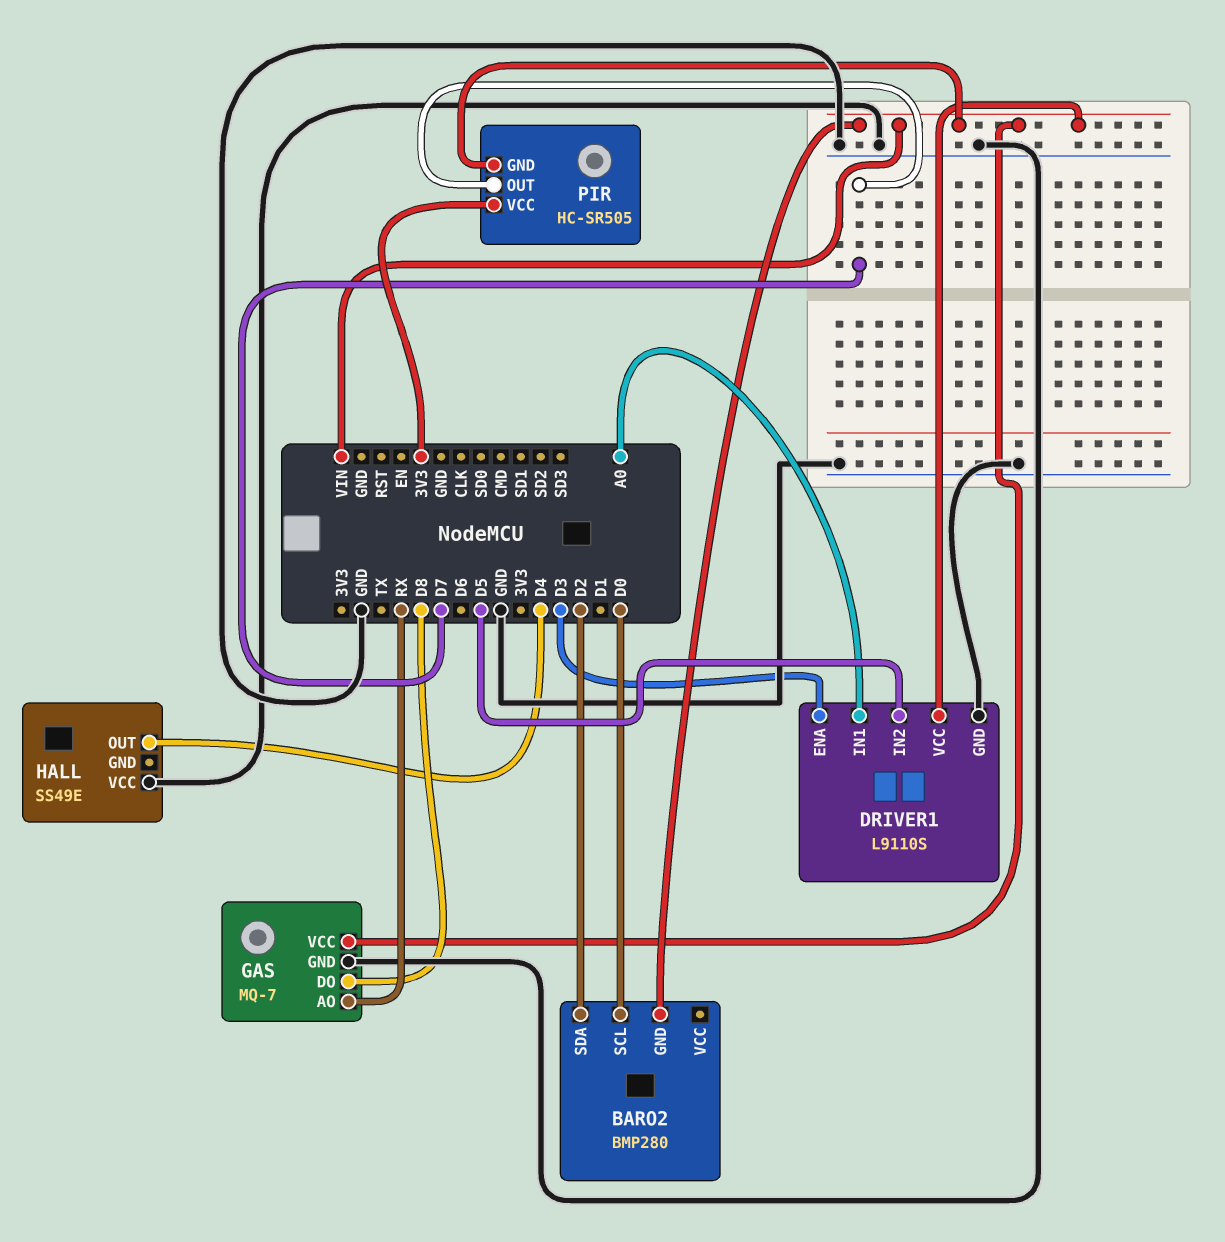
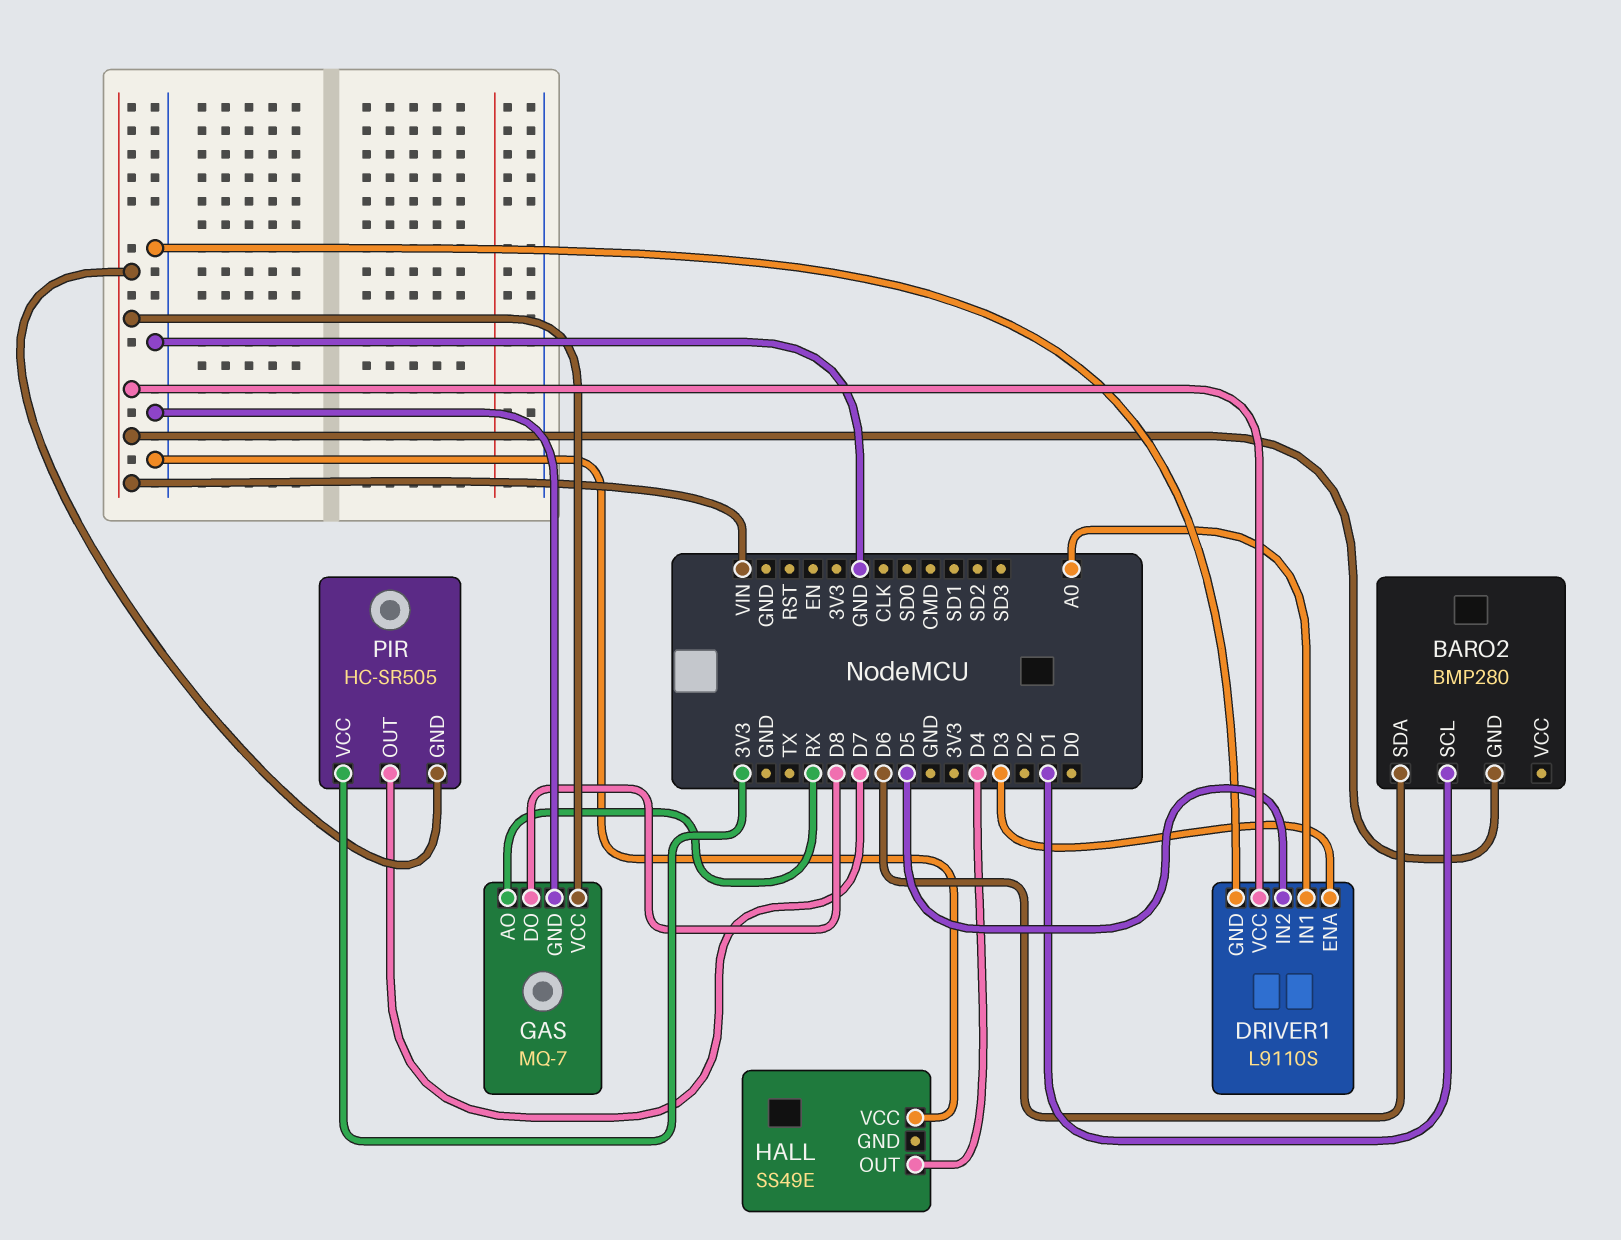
BARO2 pin SCL: D0 -> D1
BARO2 pin SDA: D2 -> D6

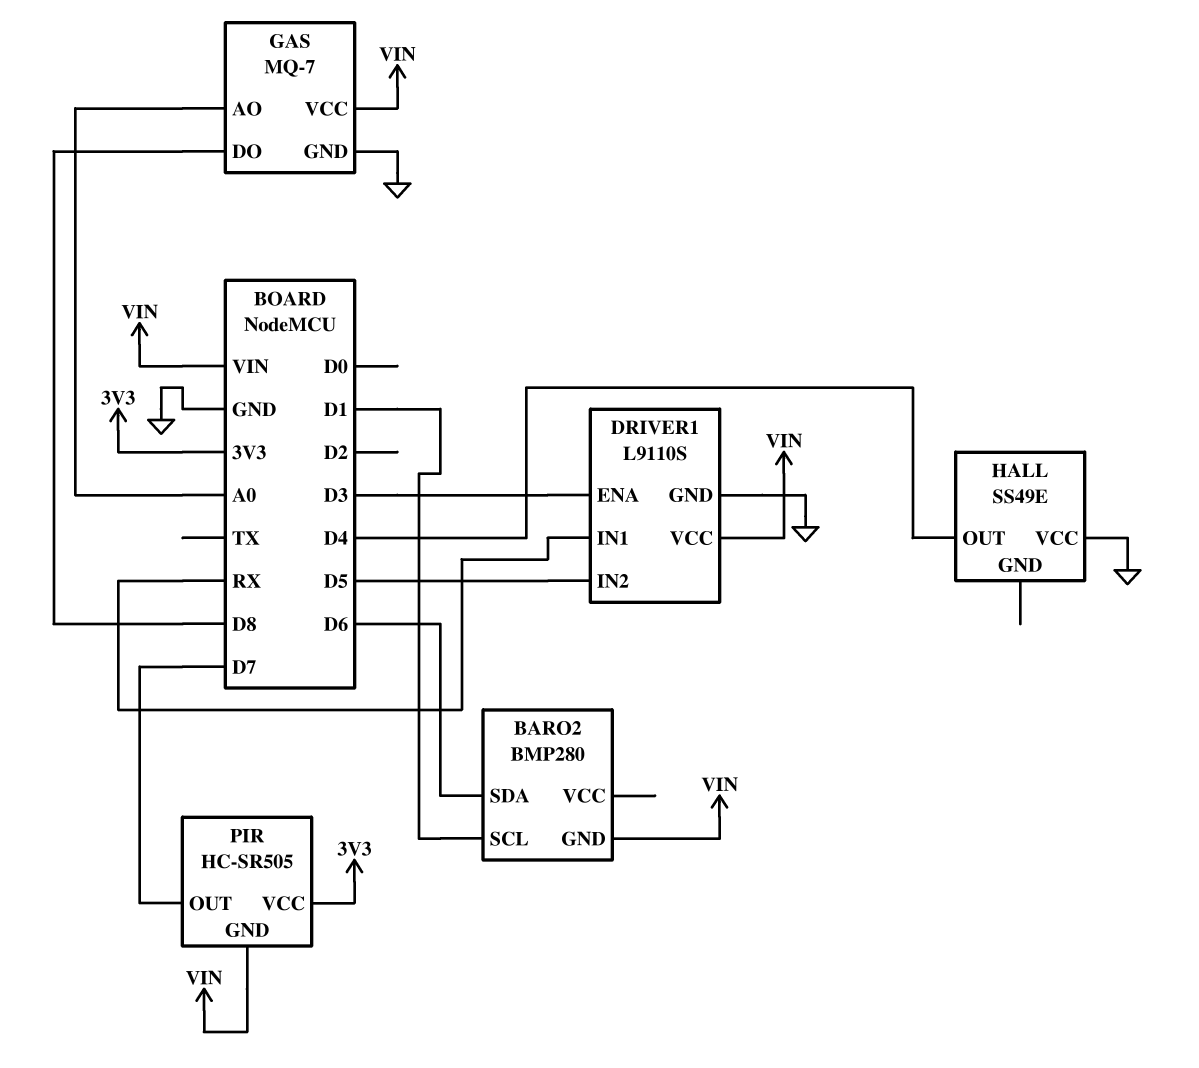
DRIVER1 pin IN1: A0 -> RX
GAS pin AO: RX -> A0

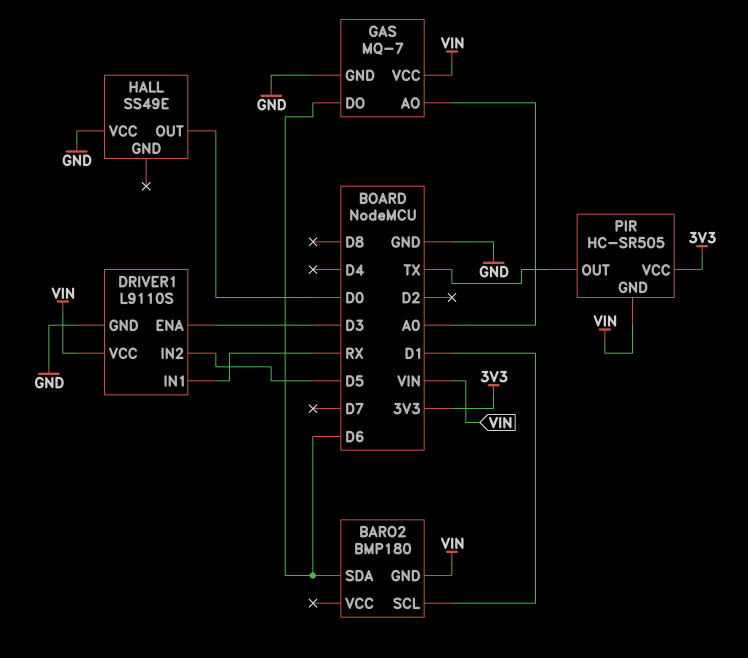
BARO2: BMP280 -> BMP180
GAS pin DO: D8 -> D6
HALL pin OUT: D4 -> D0
PIR pin OUT: D7 -> TX

